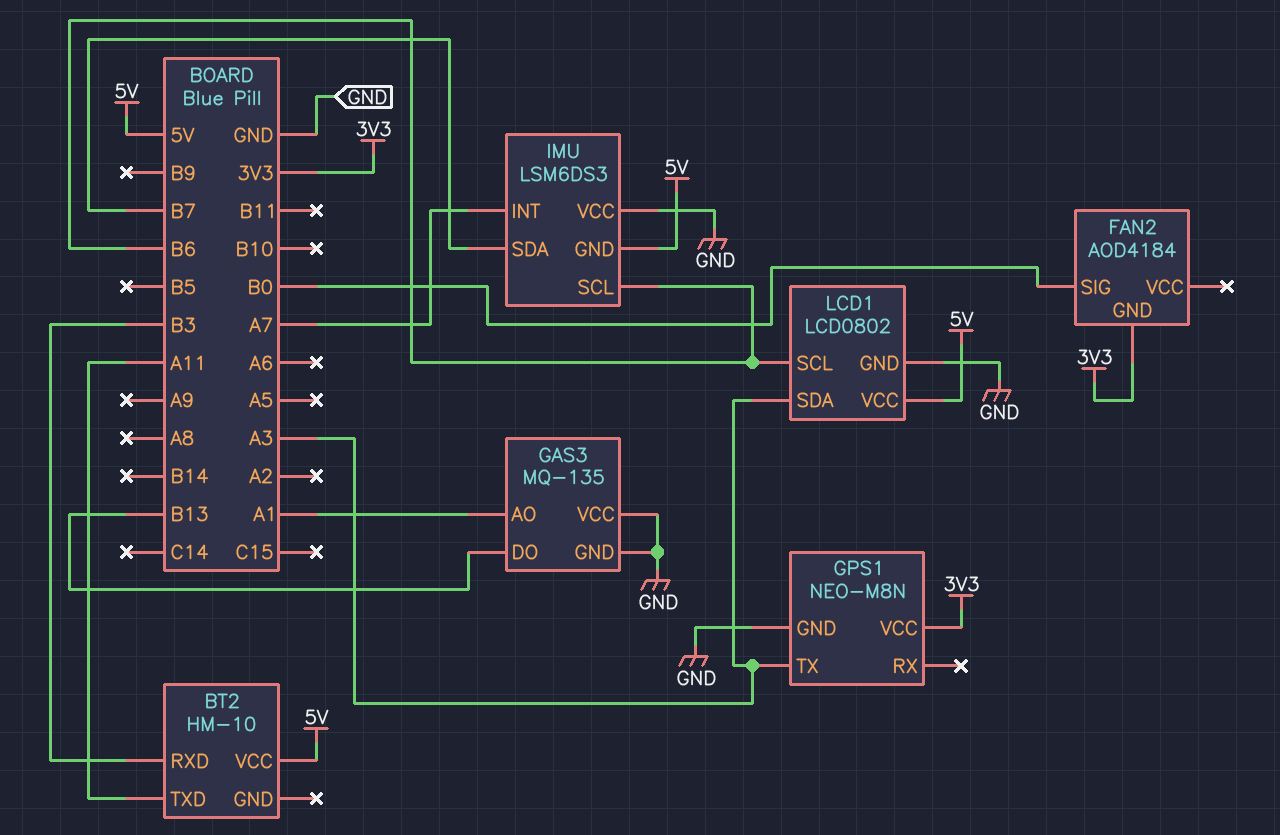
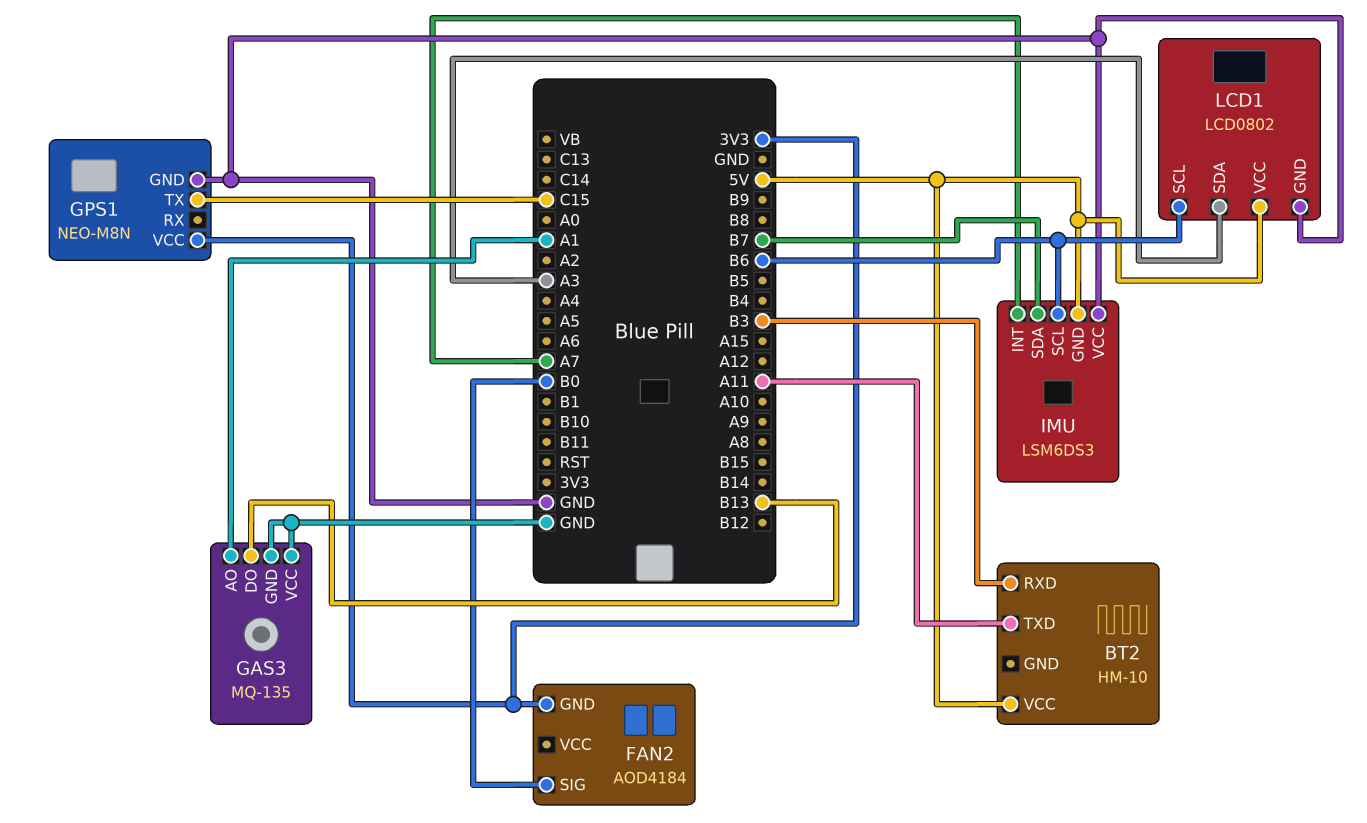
GPS1 pin TX: A3 -> C15

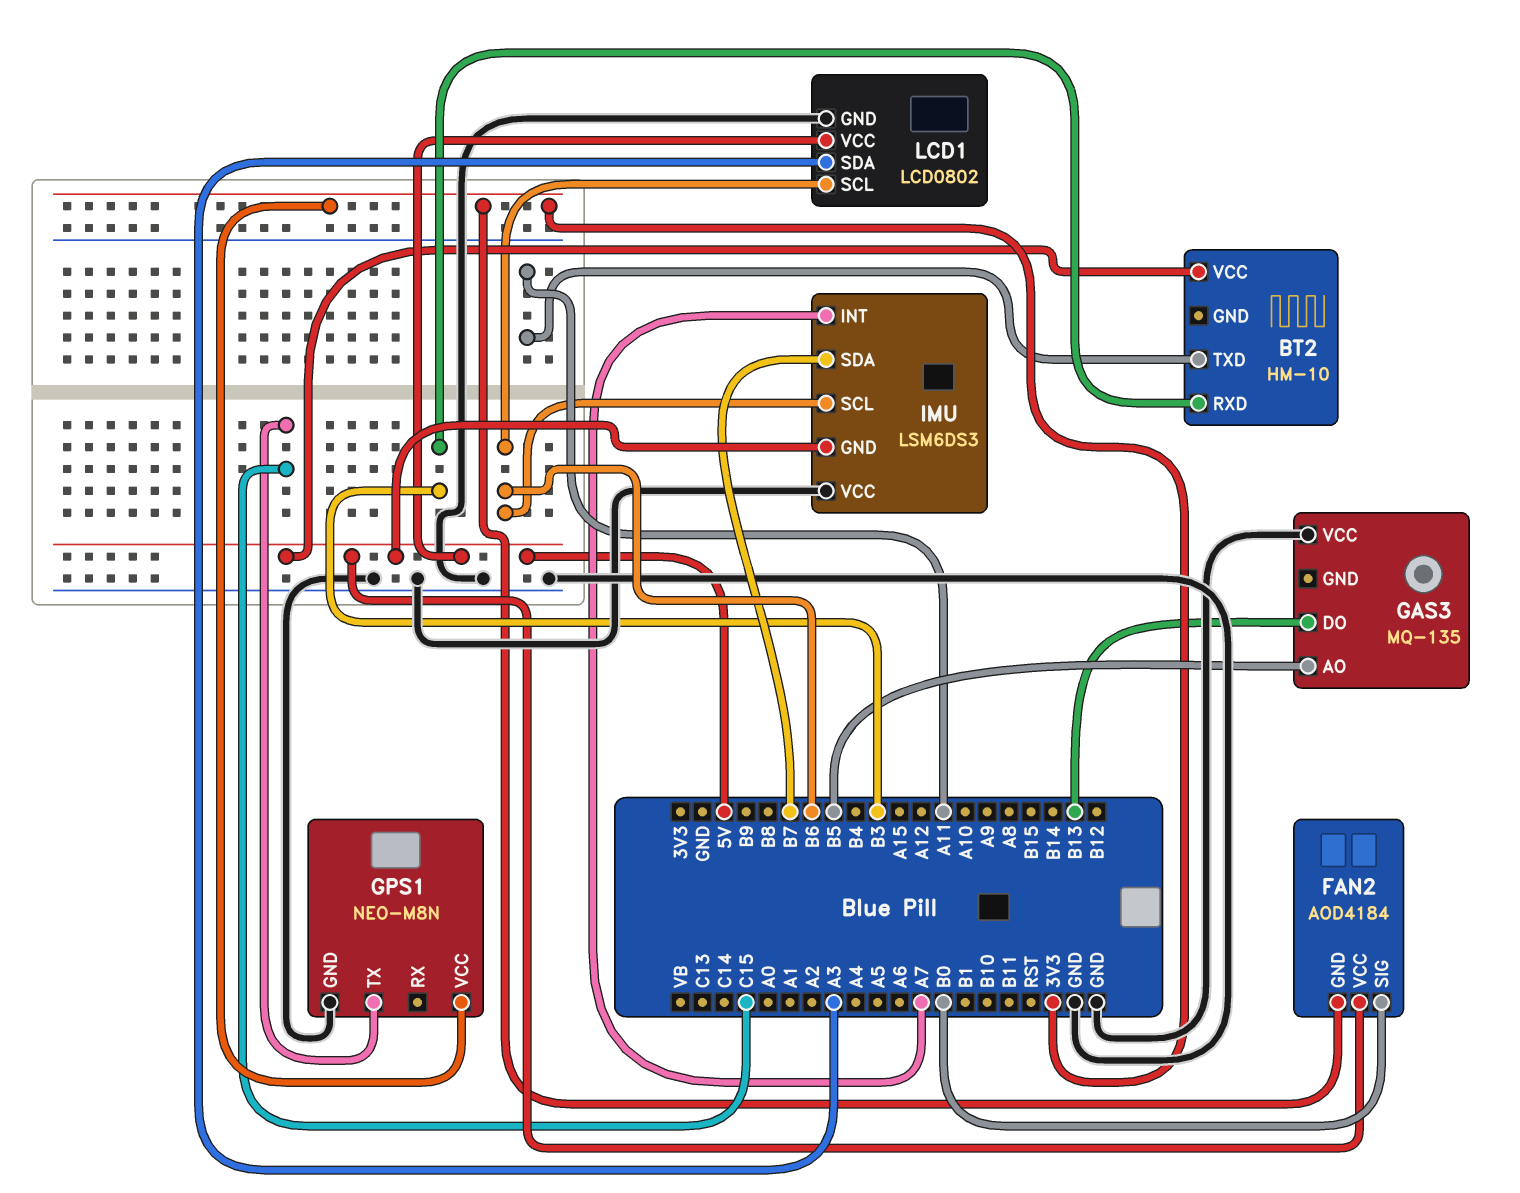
FAN2 pin VCC: none -> 5V
GAS3 pin AO: A1 -> B5
GAS3 pin GND: GND -> none

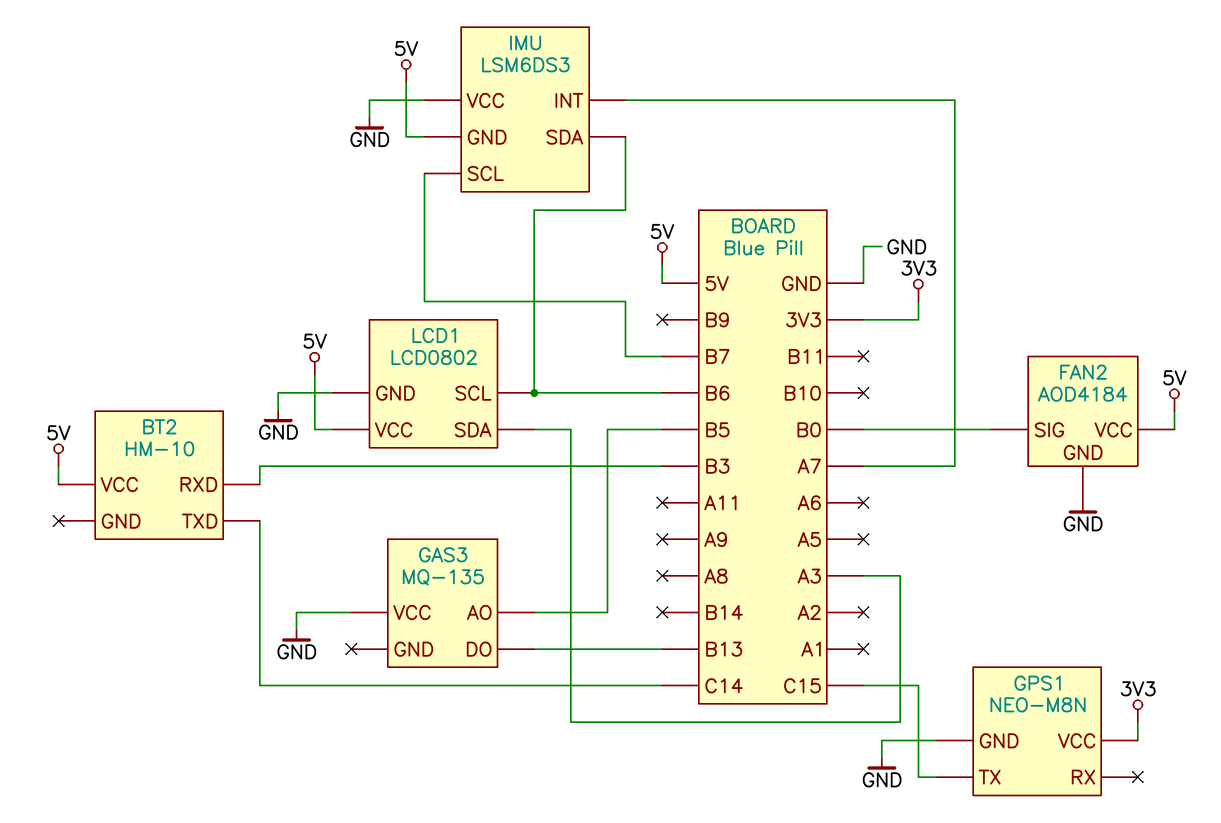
BT2 pin TXD: A11 -> C14
FAN2 pin GND: 3V3 -> GND
IMU pin SCL: B6 -> B7
IMU pin SDA: B7 -> B6

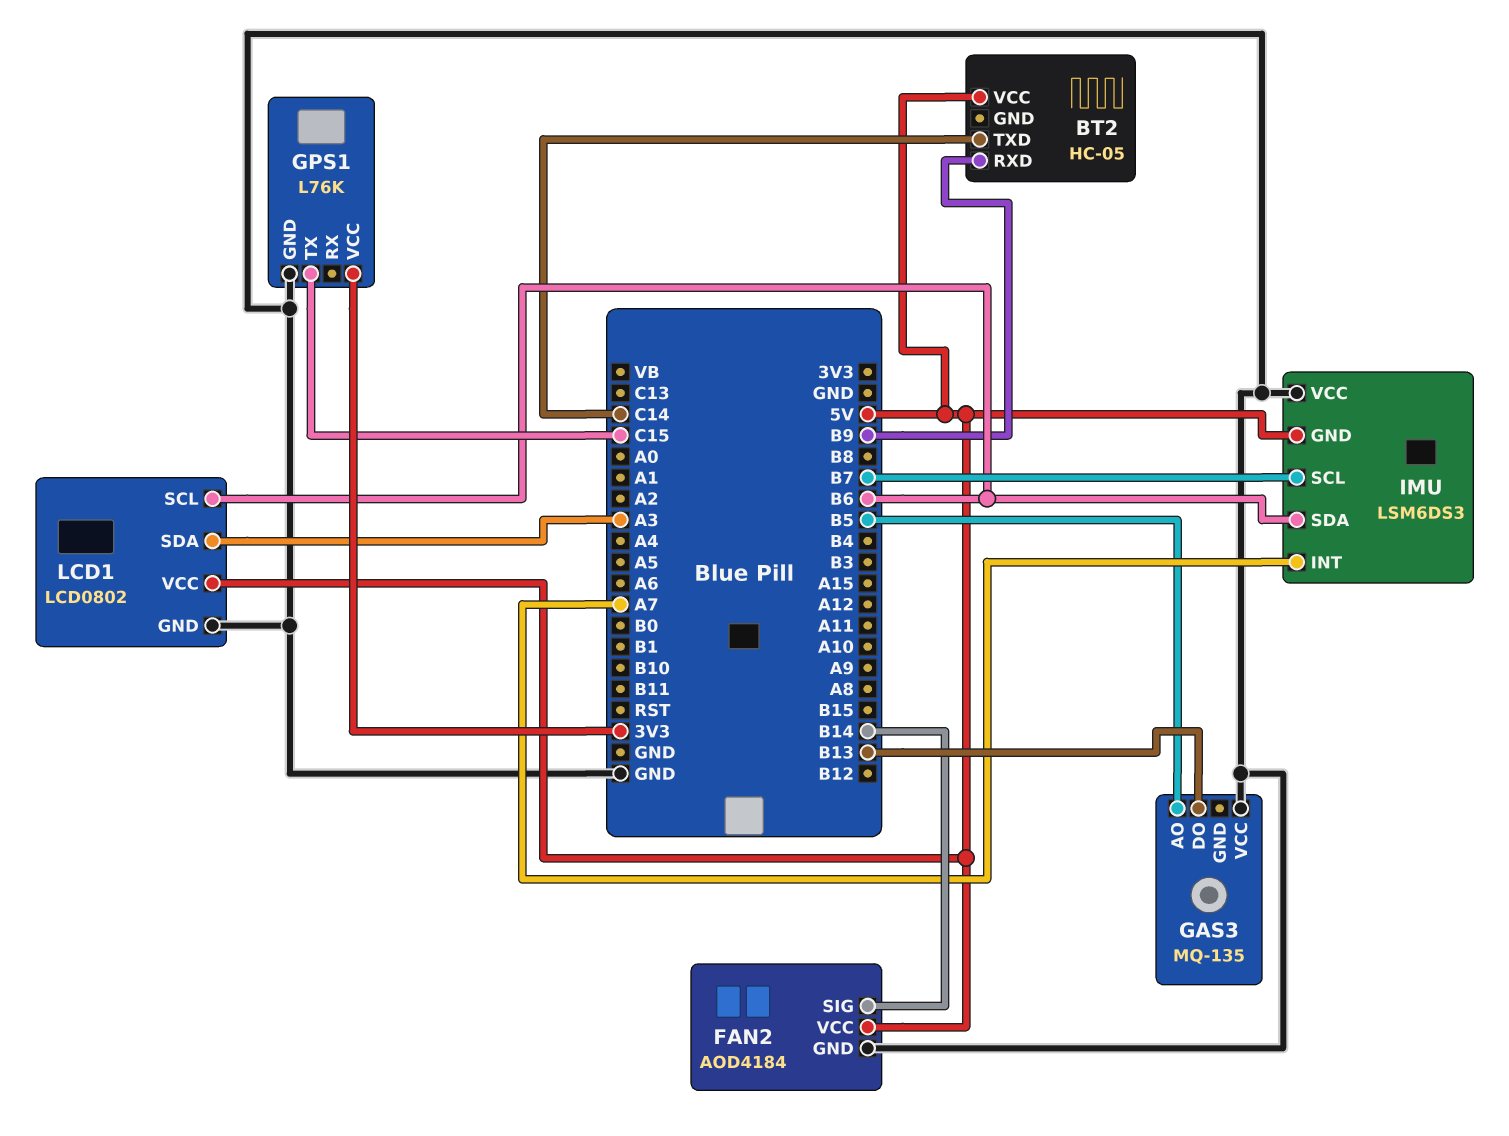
BT2: HM-10 -> HC-05
BT2 pin RXD: B3 -> B9
FAN2 pin SIG: B0 -> B14
GPS1: NEO-M8N -> L76K

